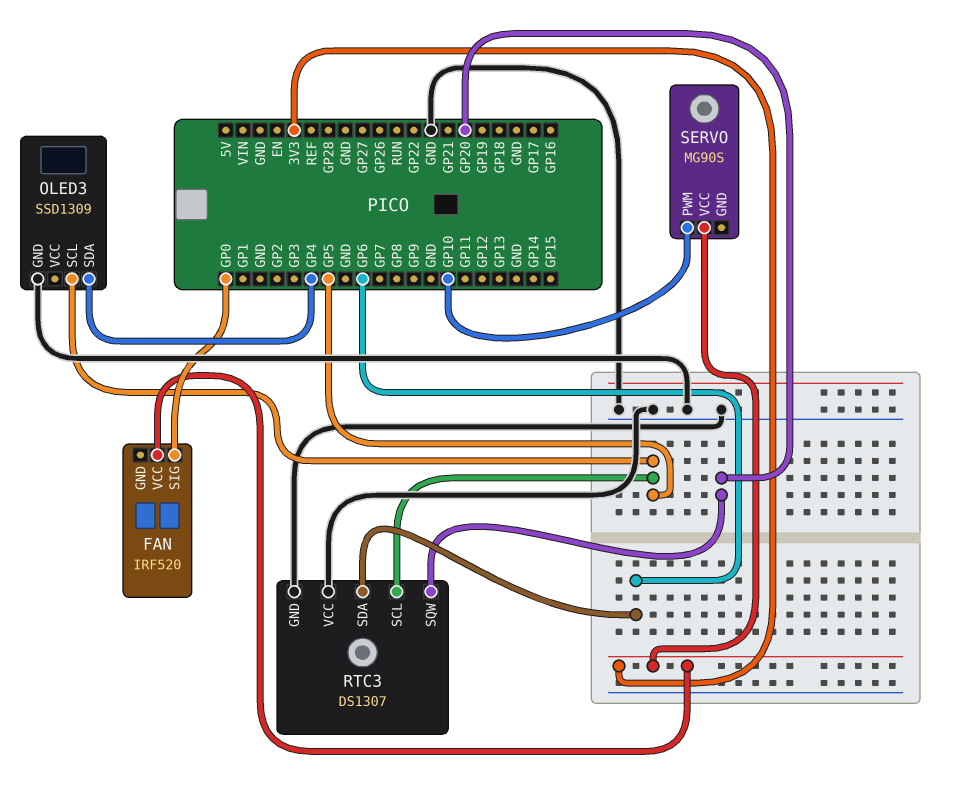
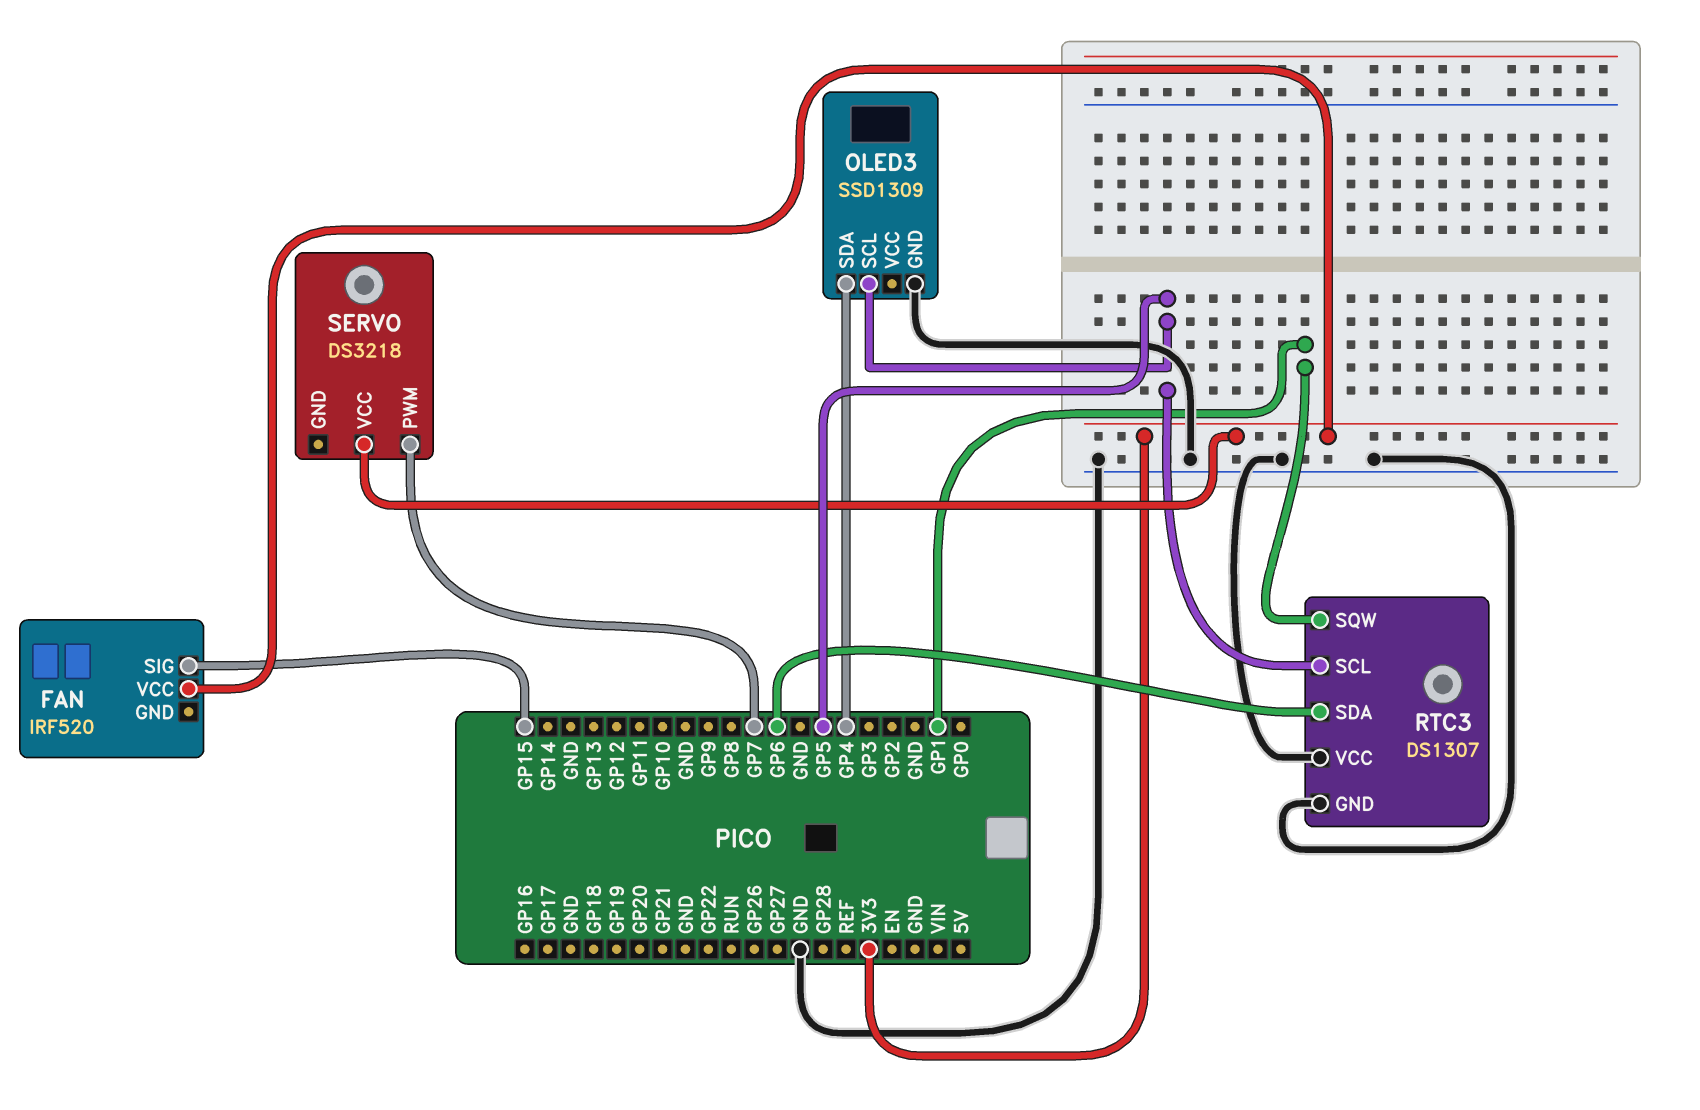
FAN pin SIG: GP0 -> GP15
RTC3 pin SQW: GP20 -> GP1
SERVO: MG90S -> DS3218
SERVO pin PWM: GP10 -> GP7

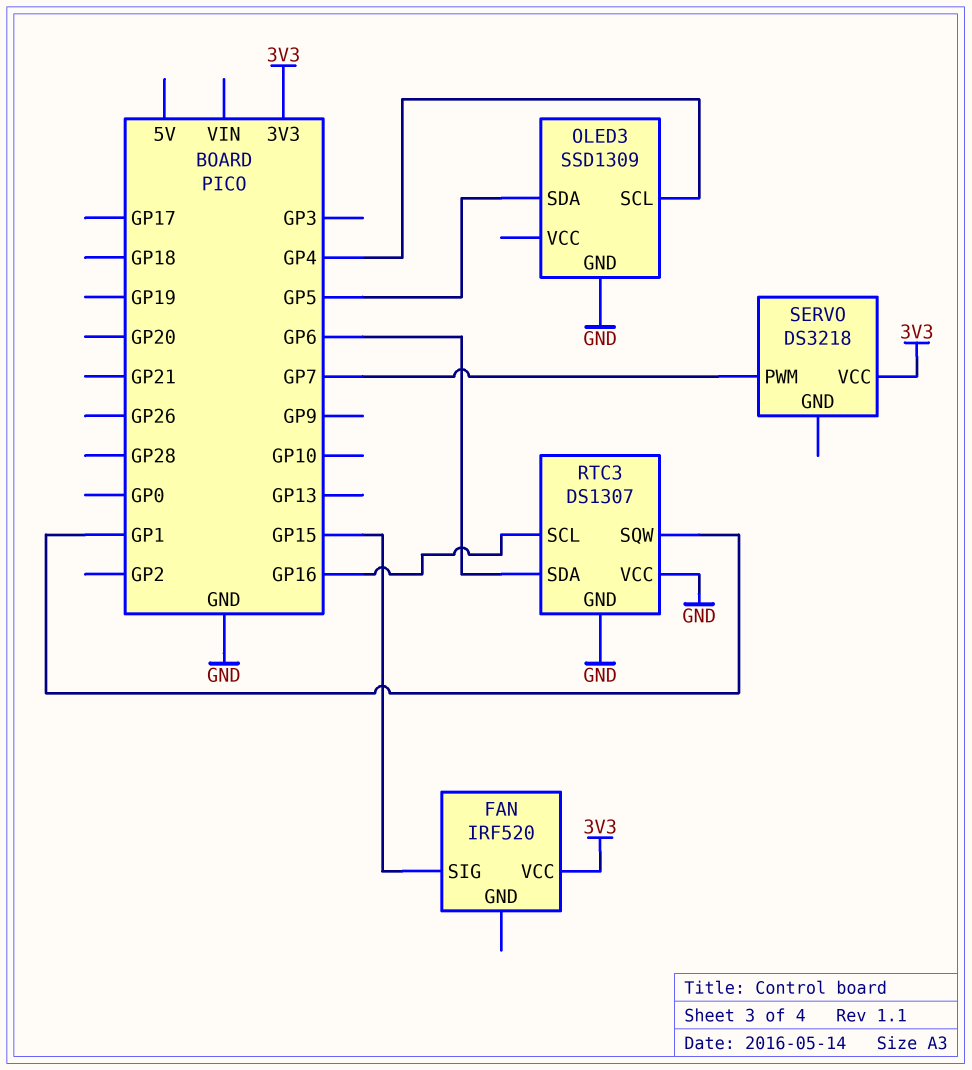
OLED3 pin SCL: GP5 -> GP4
OLED3 pin SDA: GP4 -> GP5
RTC3 pin SCL: GP5 -> GP16

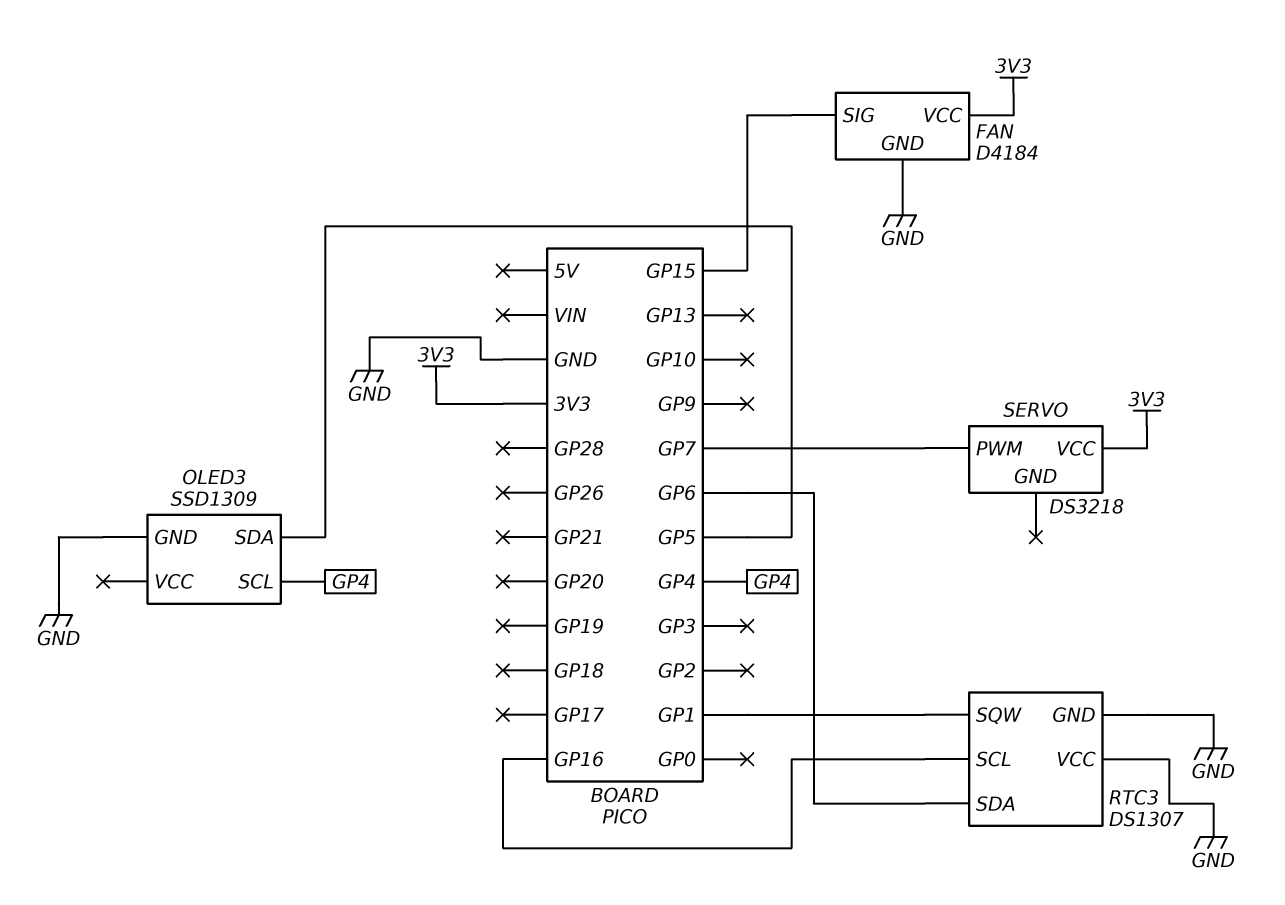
FAN: IRF520 -> D4184
FAN pin GND: none -> GND

